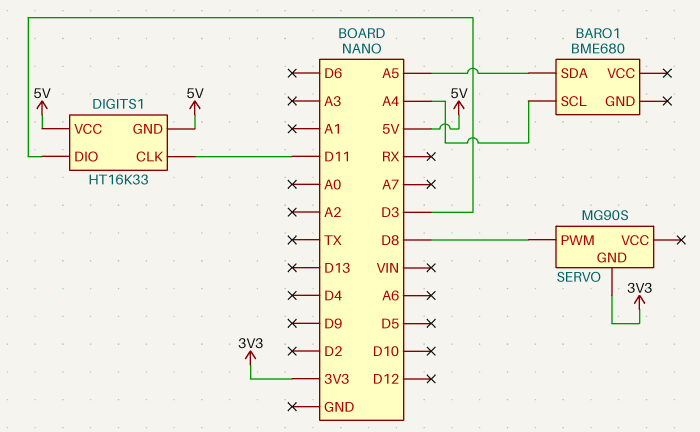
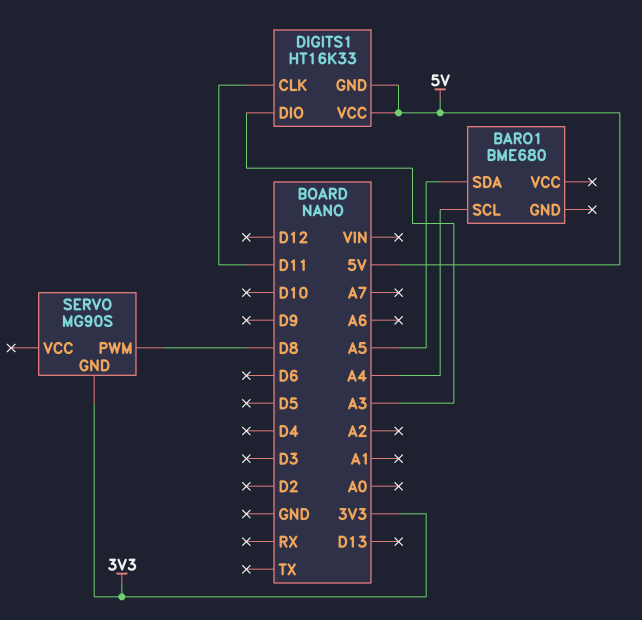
DIGITS1 pin DIO: D3 -> A3

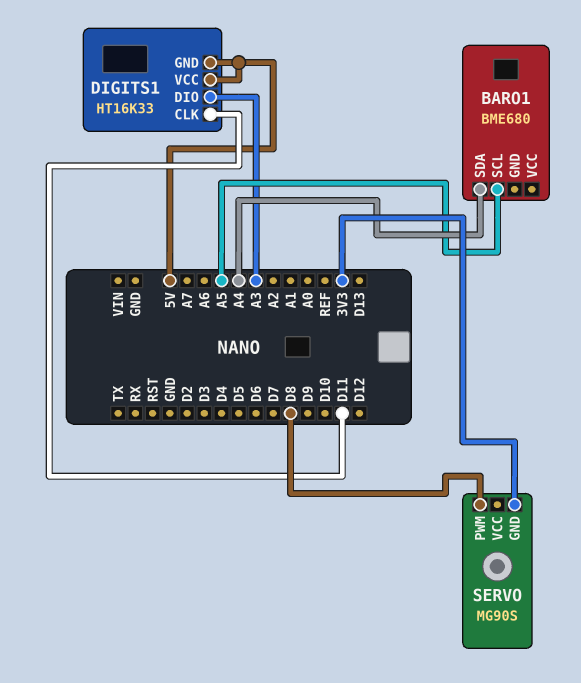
BARO1 pin SCL: A4 -> A5
BARO1 pin SDA: A5 -> A4

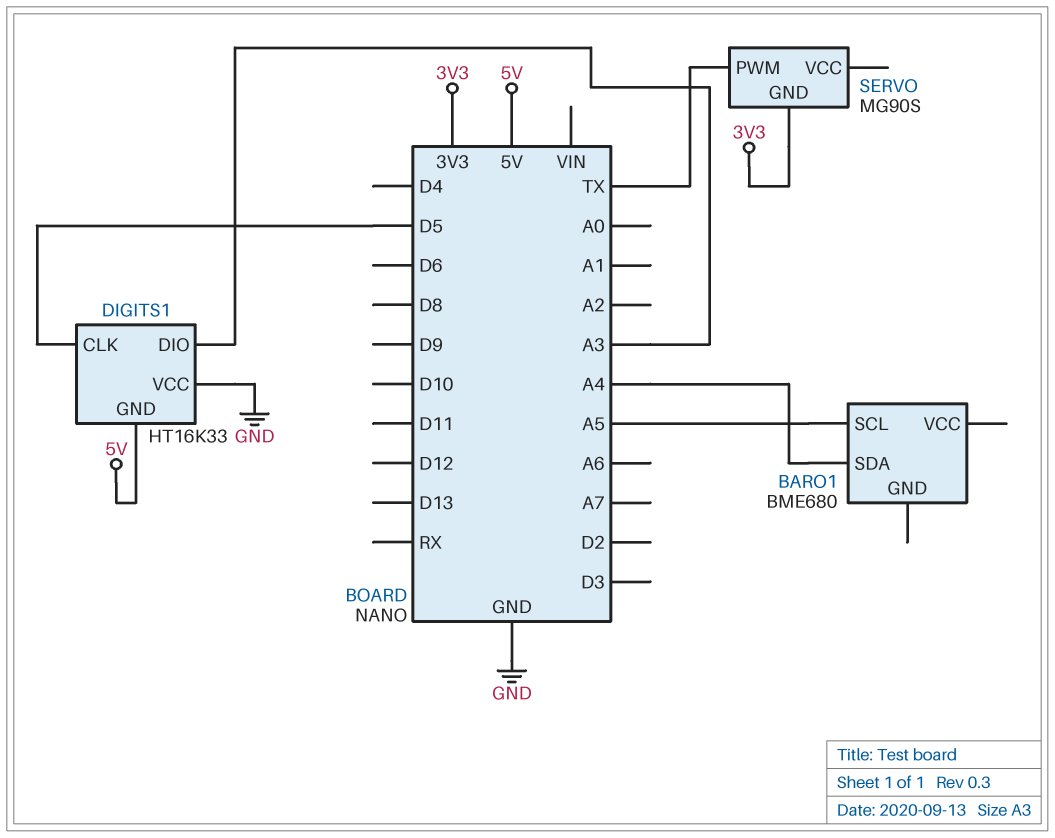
DIGITS1 pin CLK: D11 -> D5
DIGITS1 pin VCC: 5V -> GND
SERVO pin PWM: D8 -> TX

